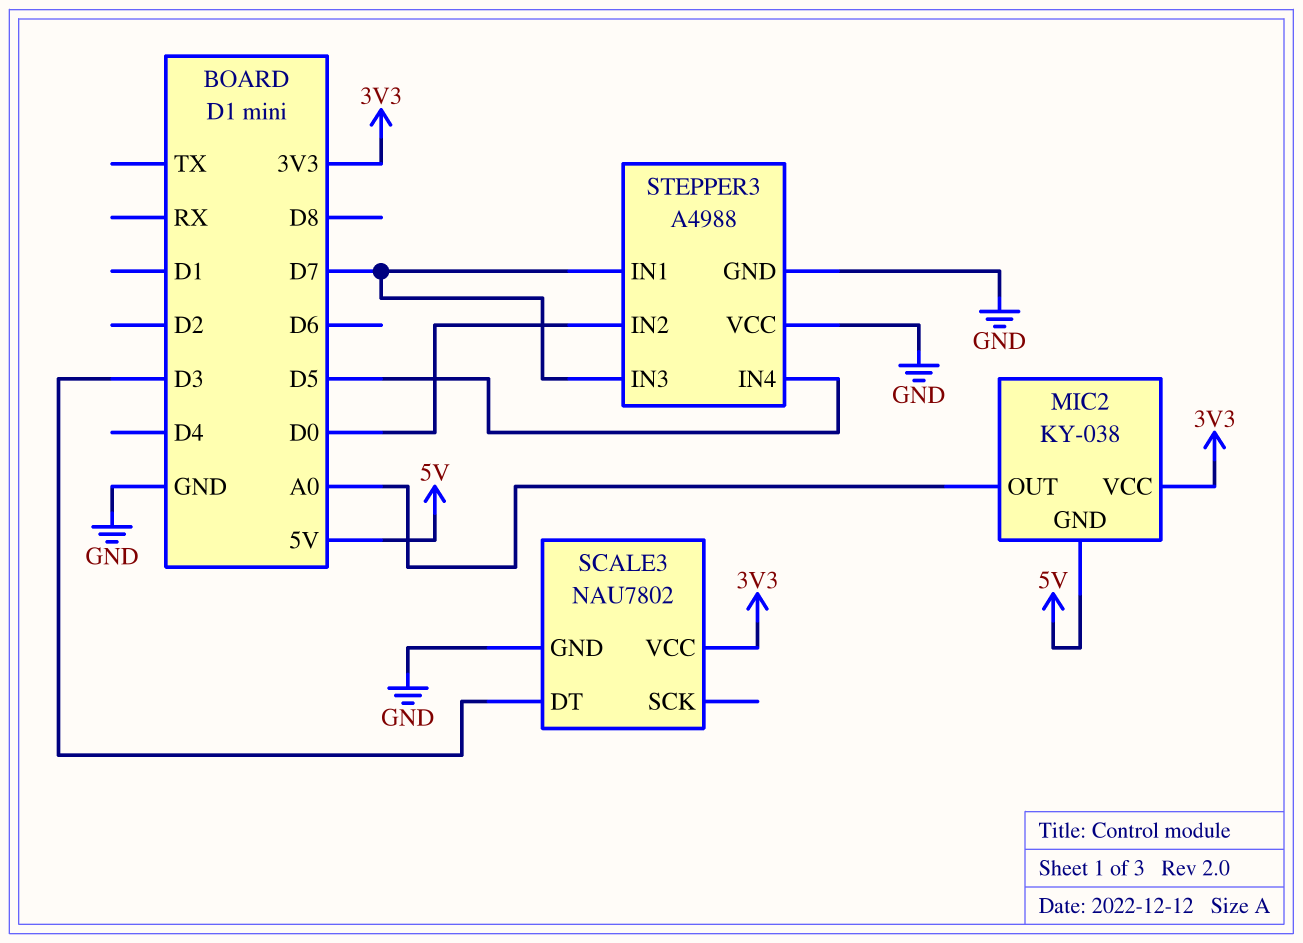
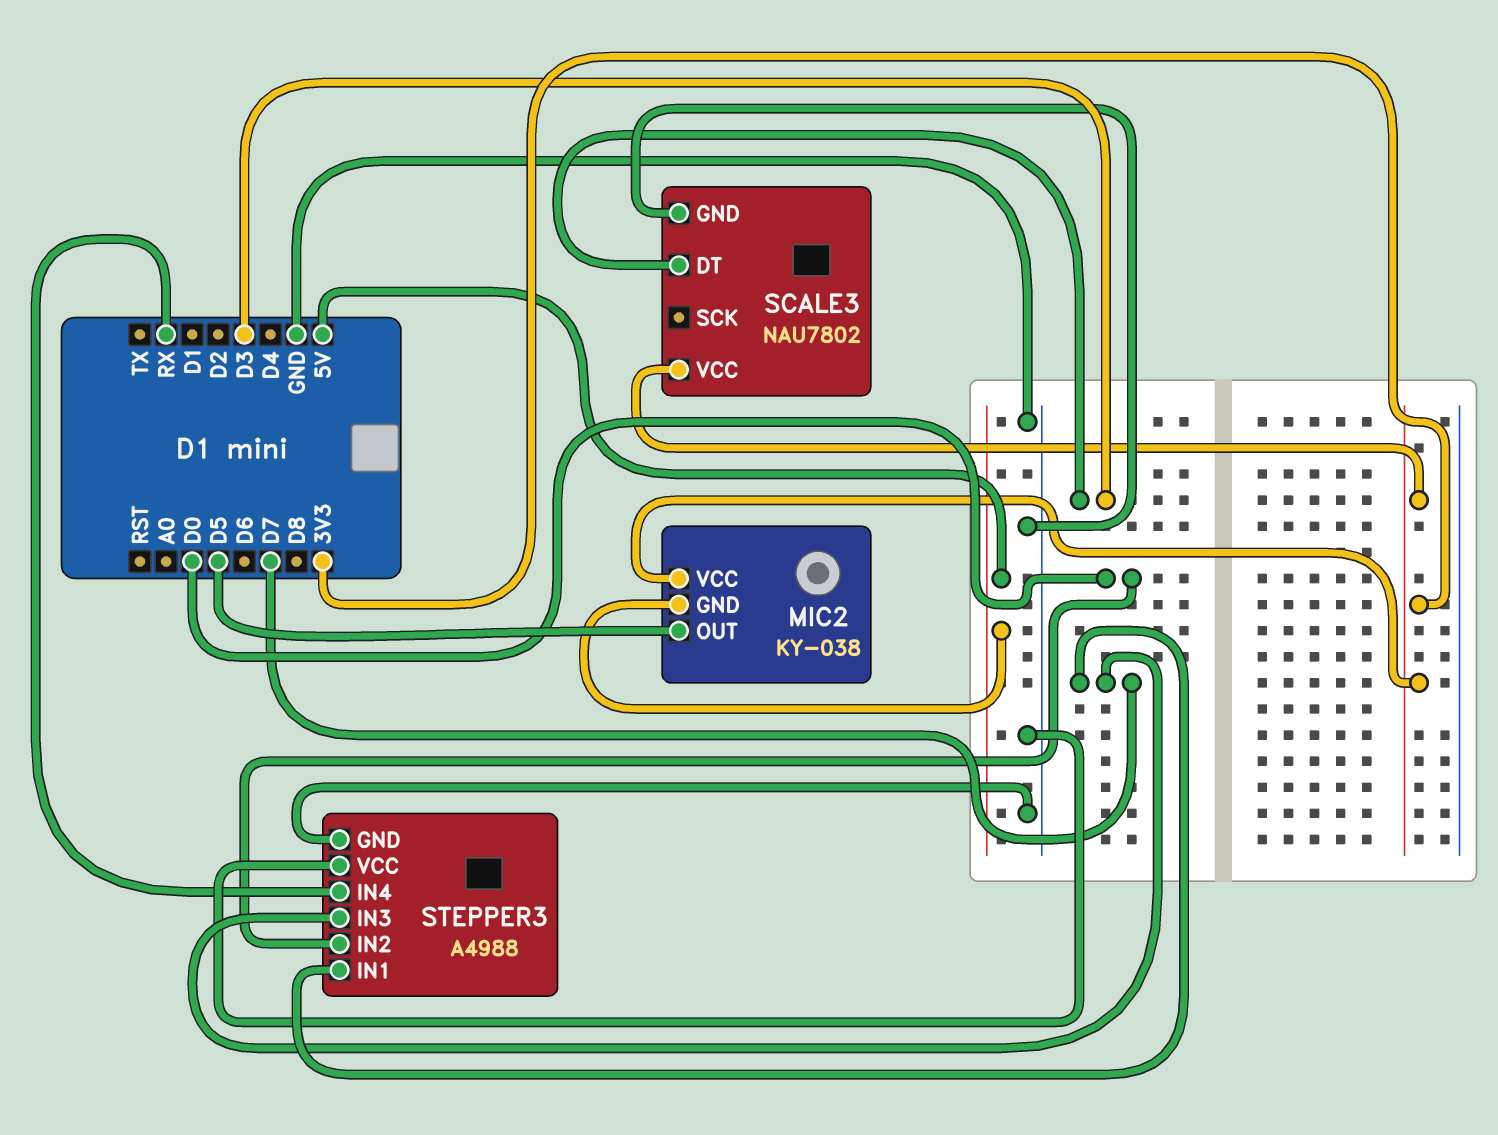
MIC2 pin OUT: A0 -> D5
STEPPER3 pin IN4: D5 -> RX

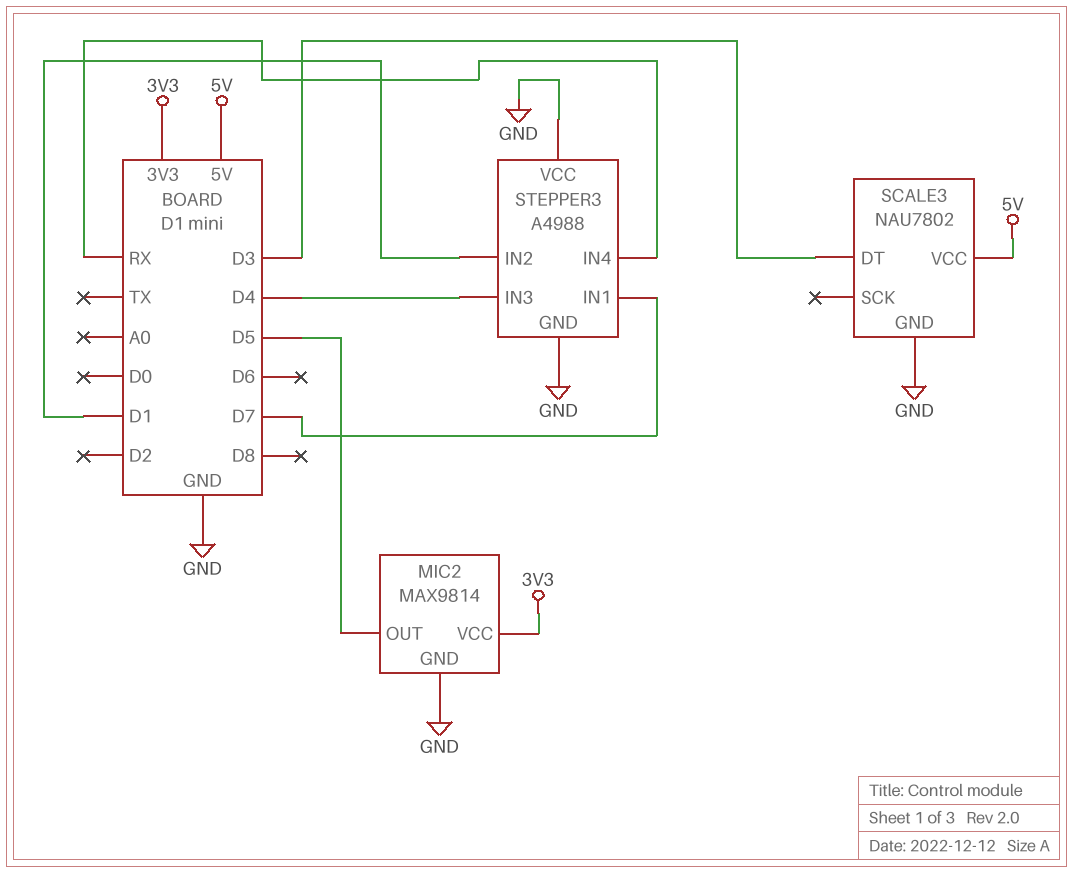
MIC2: KY-038 -> MAX9814
MIC2 pin GND: 5V -> GND
SCALE3 pin VCC: 3V3 -> 5V
STEPPER3 pin IN2: D0 -> D1
STEPPER3 pin IN3: D7 -> D4

